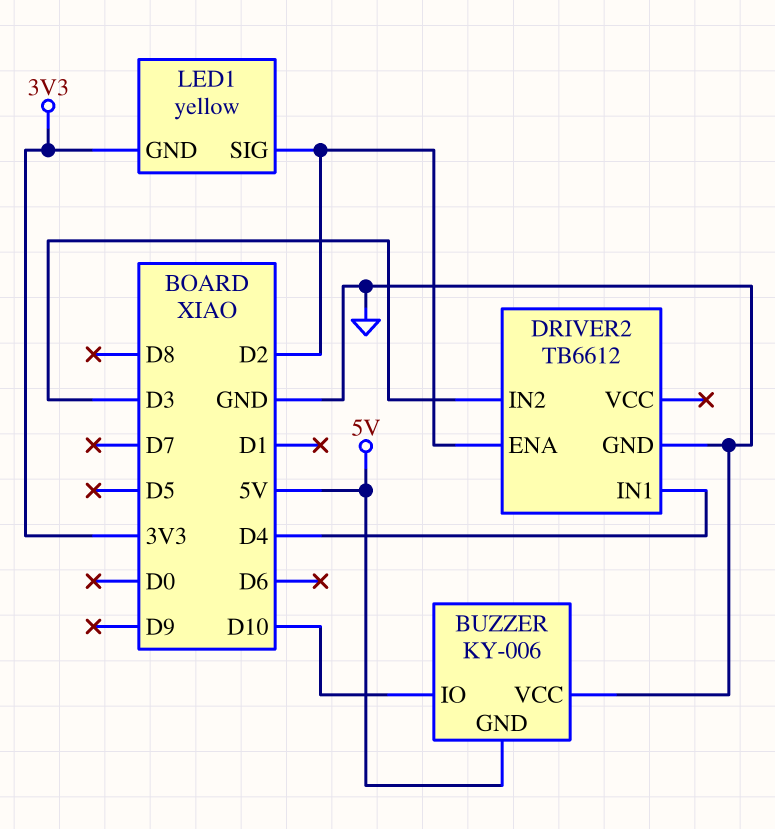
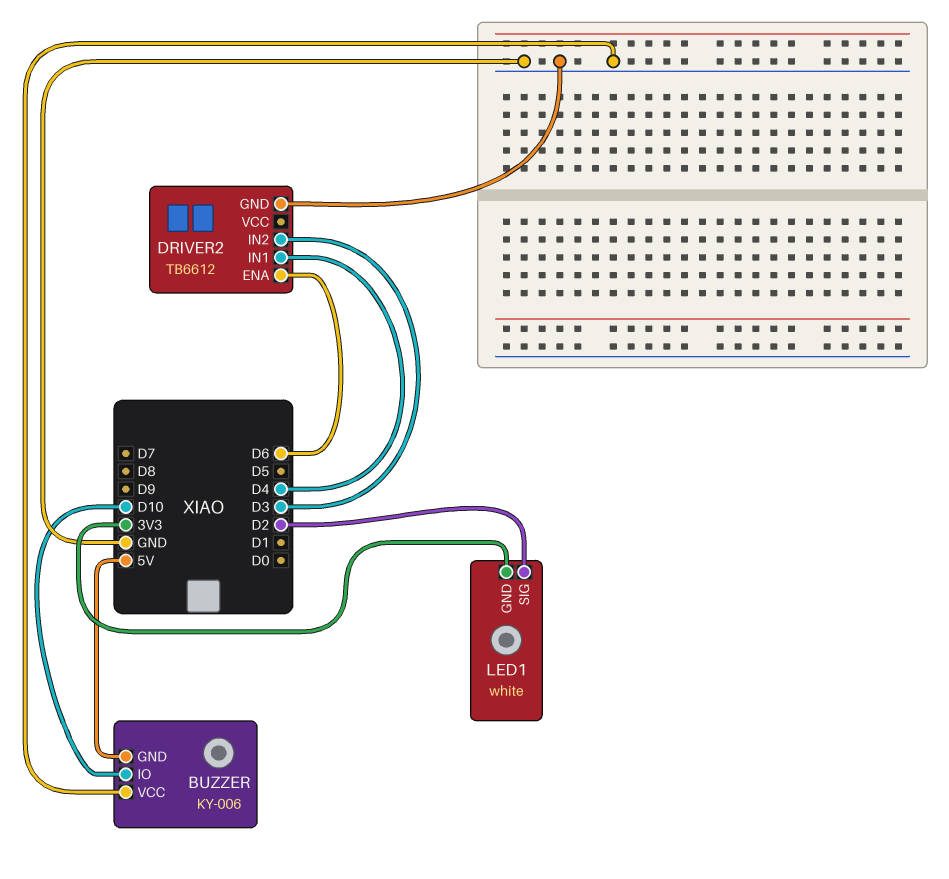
DRIVER2 pin ENA: D2 -> D6
LED1: yellow -> white

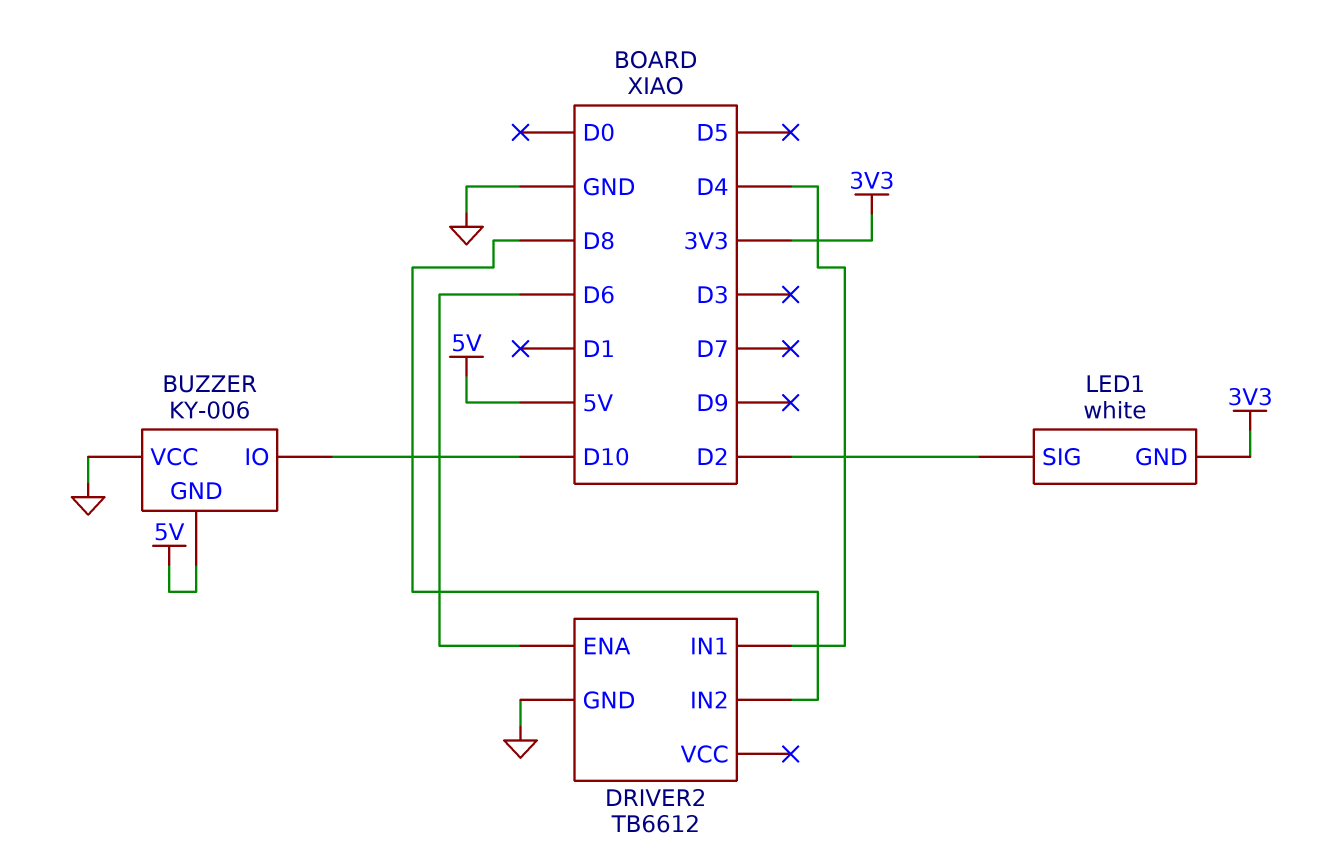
DRIVER2 pin IN2: D3 -> D8

